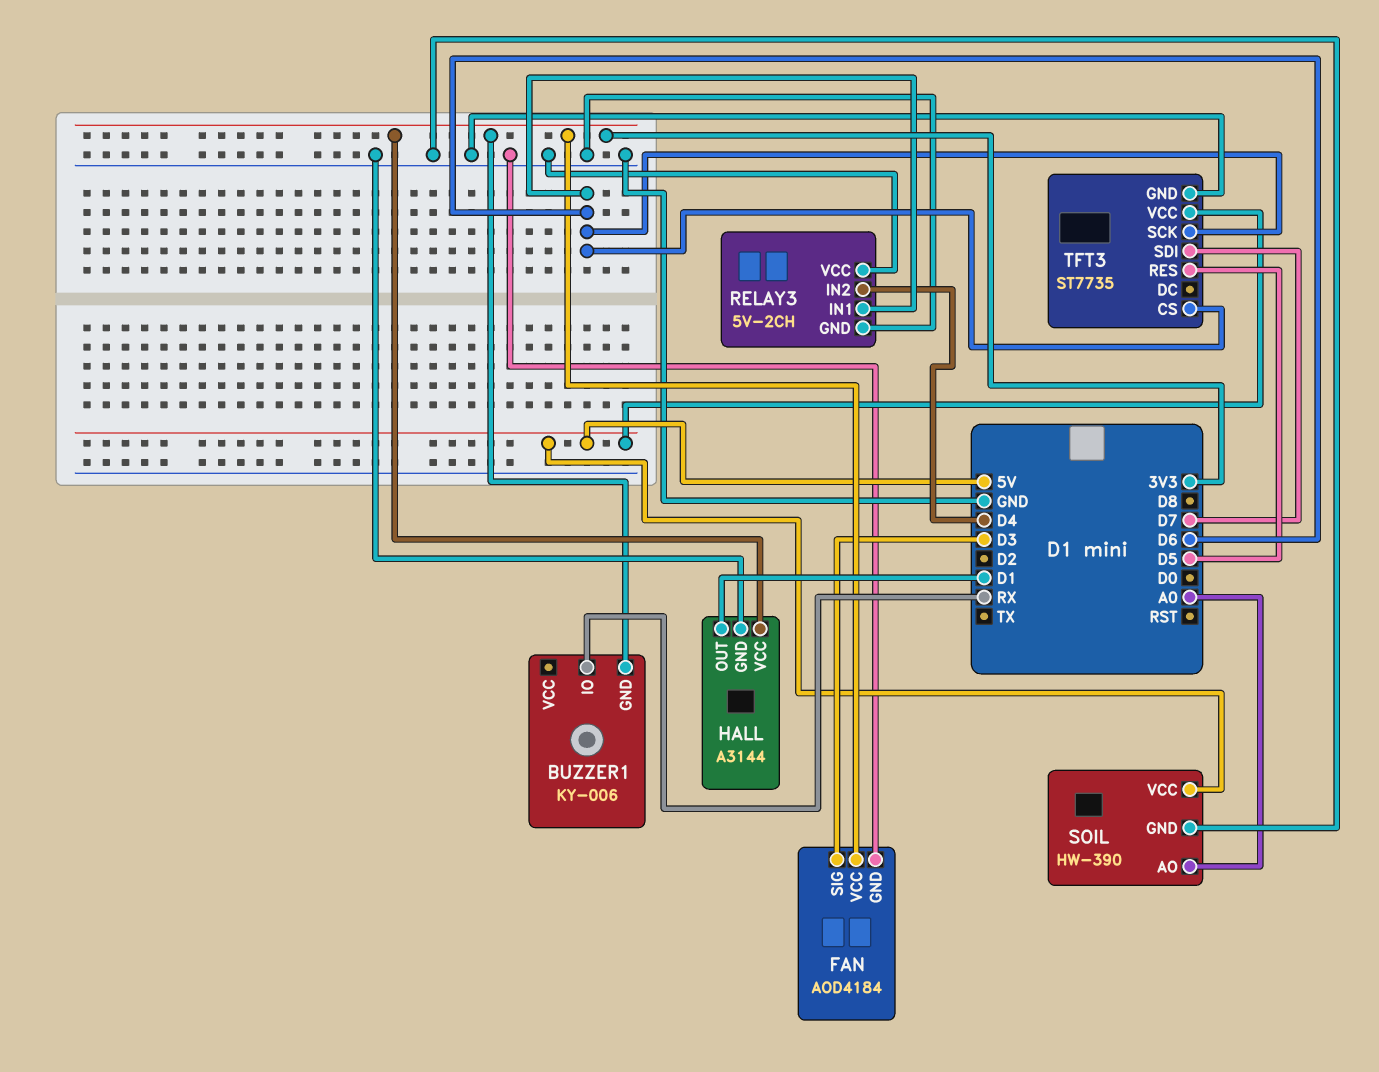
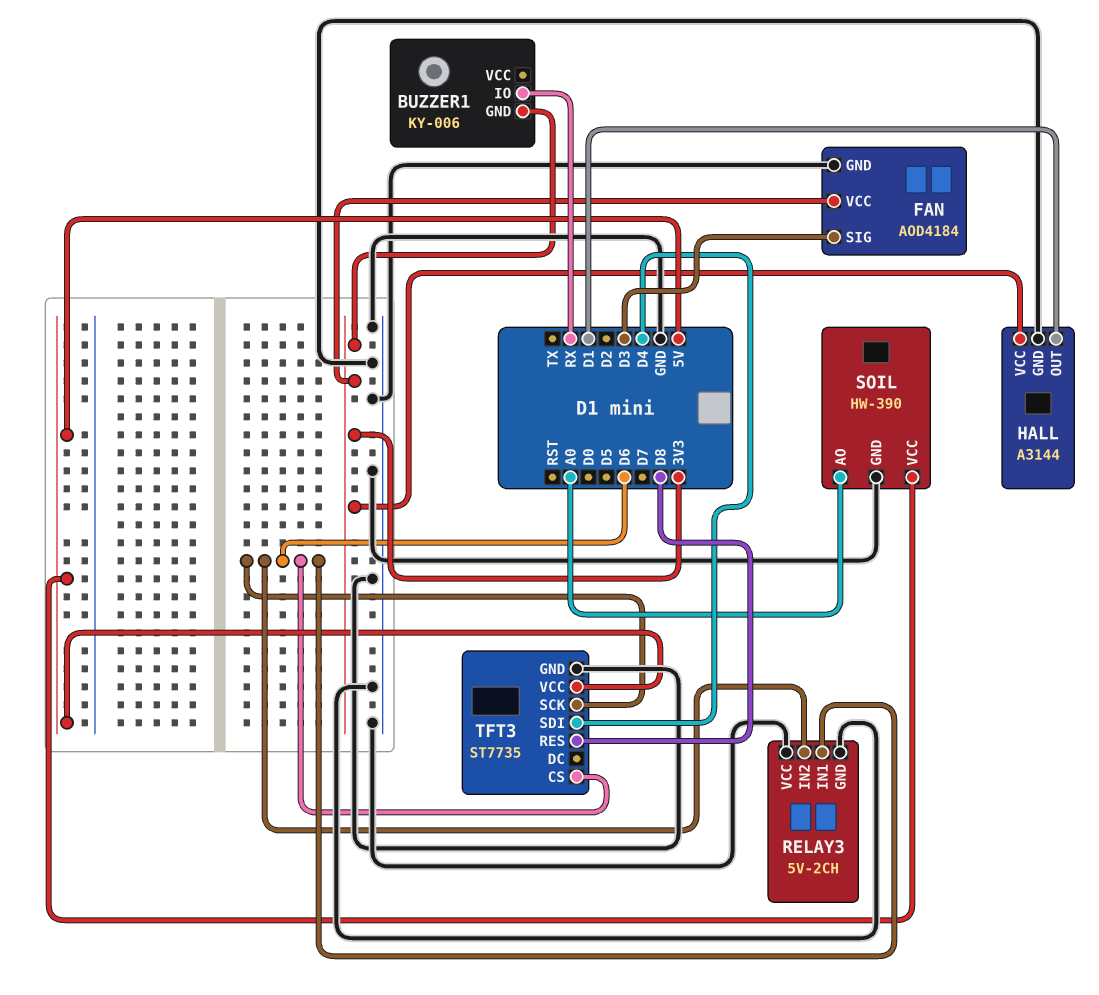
RELAY3 pin IN2: D4 -> D6
TFT3 pin RES: D5 -> D8
TFT3 pin SDI: D7 -> D4

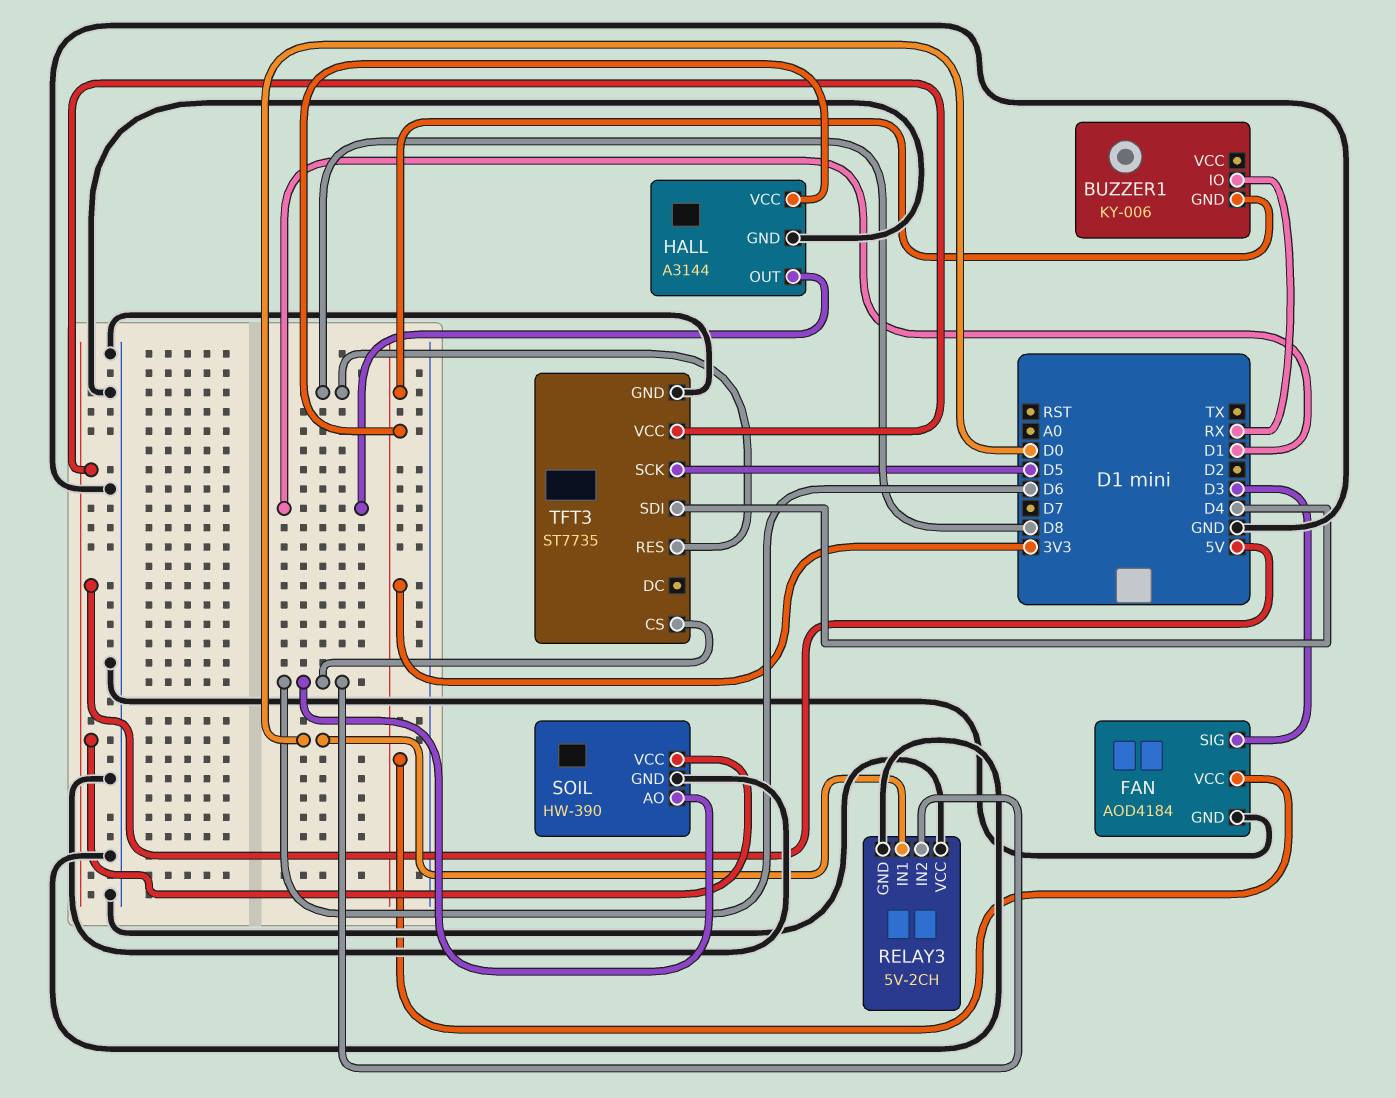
RELAY3 pin IN1: D6 -> D0
SOIL pin AO: A0 -> D6
TFT3 pin SCK: D6 -> D5

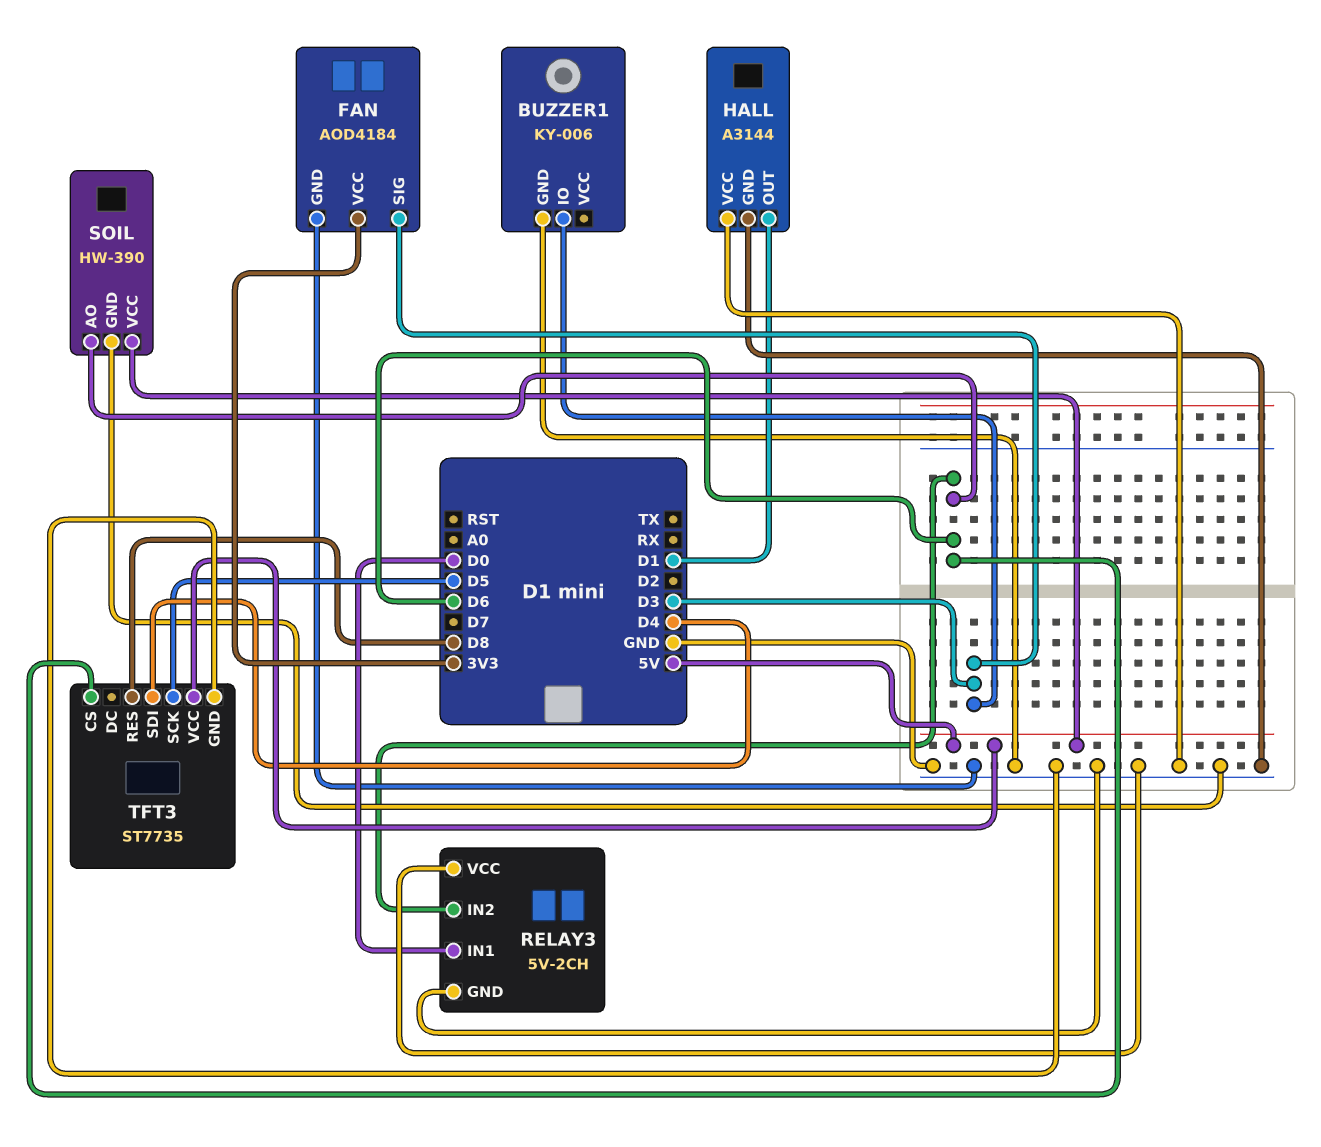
BUZZER1 pin GND: 3V3 -> GND
BUZZER1 pin IO: RX -> D3
HALL pin VCC: 3V3 -> GND

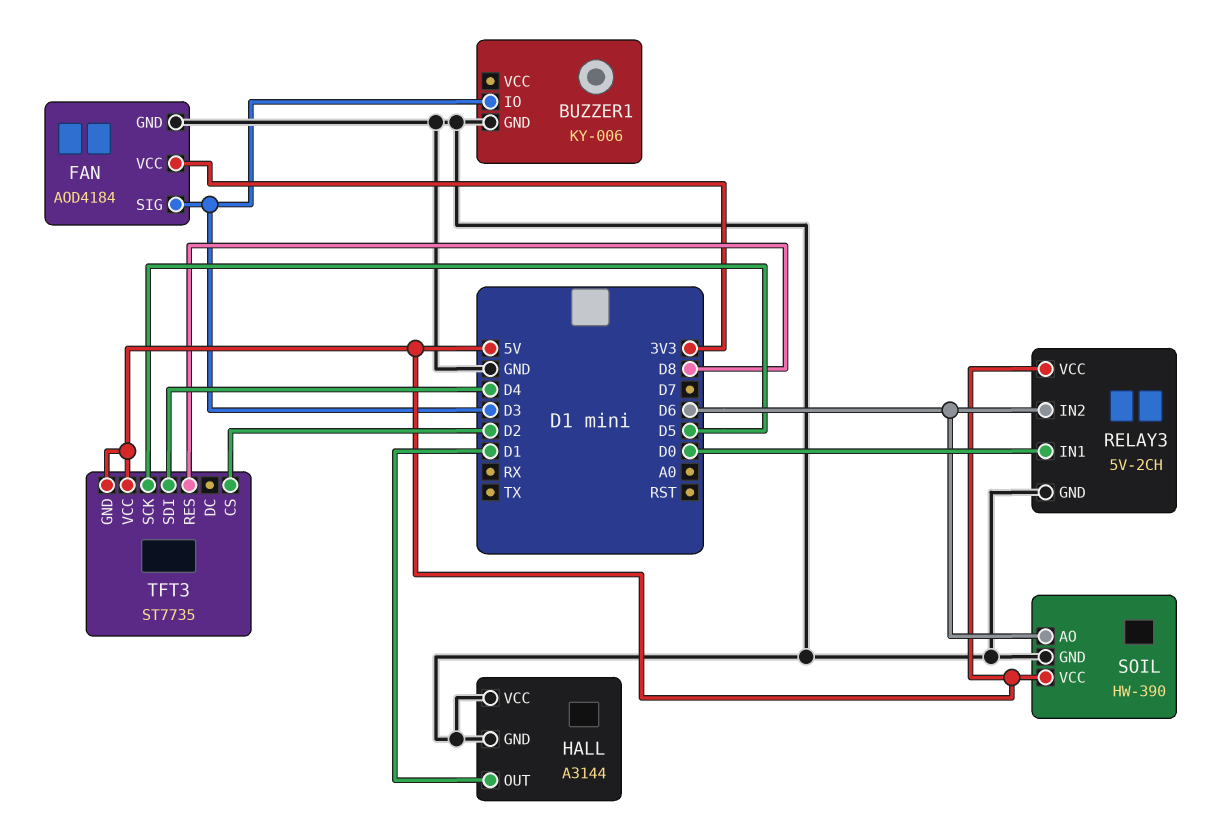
RELAY3 pin VCC: GND -> 5V
TFT3 pin CS: D6 -> D2
TFT3 pin GND: GND -> 5V

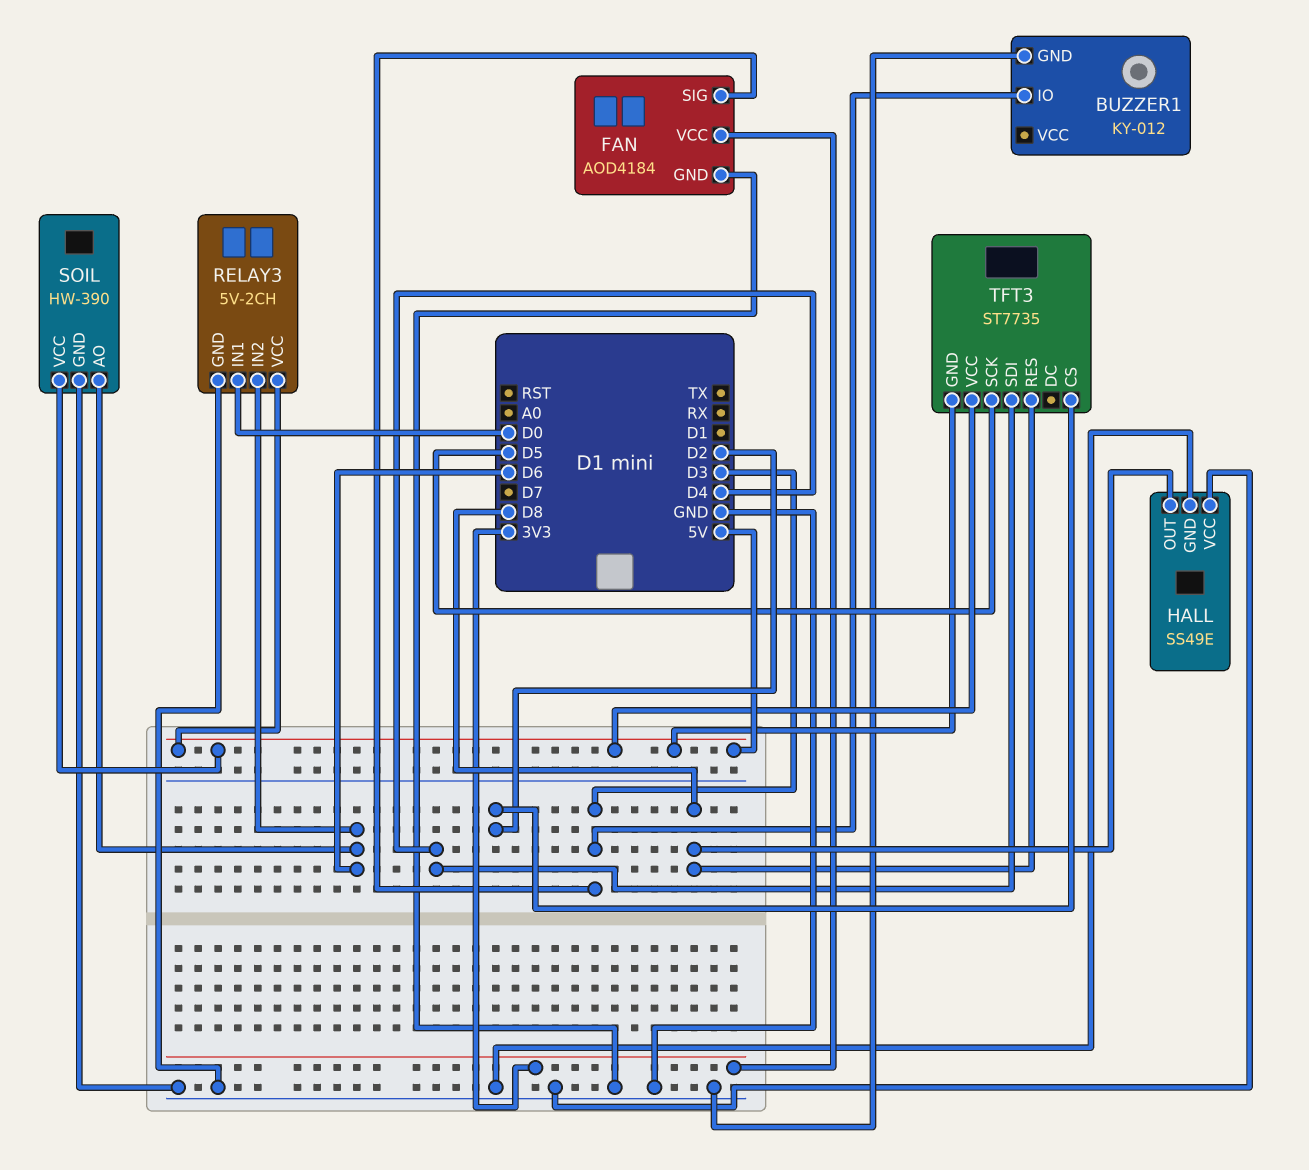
BUZZER1: KY-006 -> KY-012
HALL: A3144 -> SS49E
HALL pin OUT: D1 -> D8

